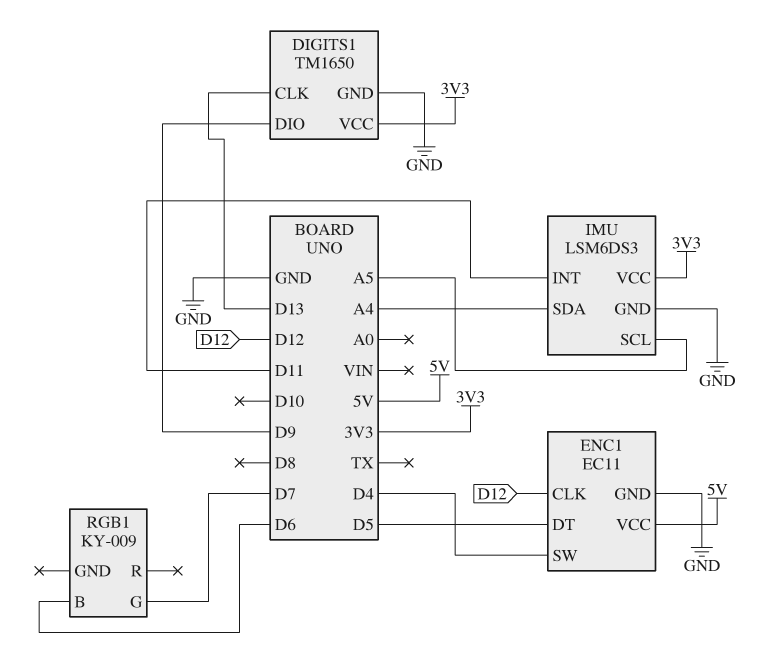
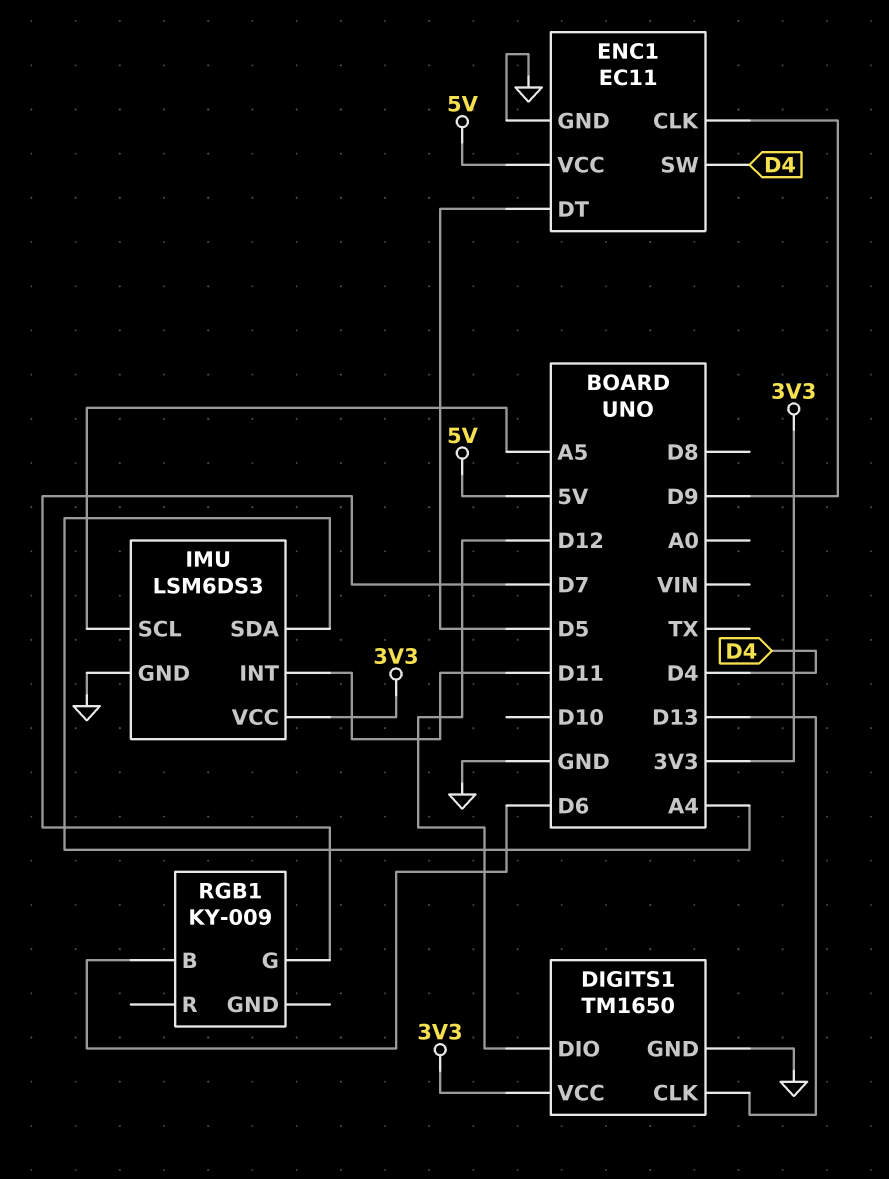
DIGITS1 pin DIO: D9 -> D12
ENC1 pin CLK: D12 -> D9

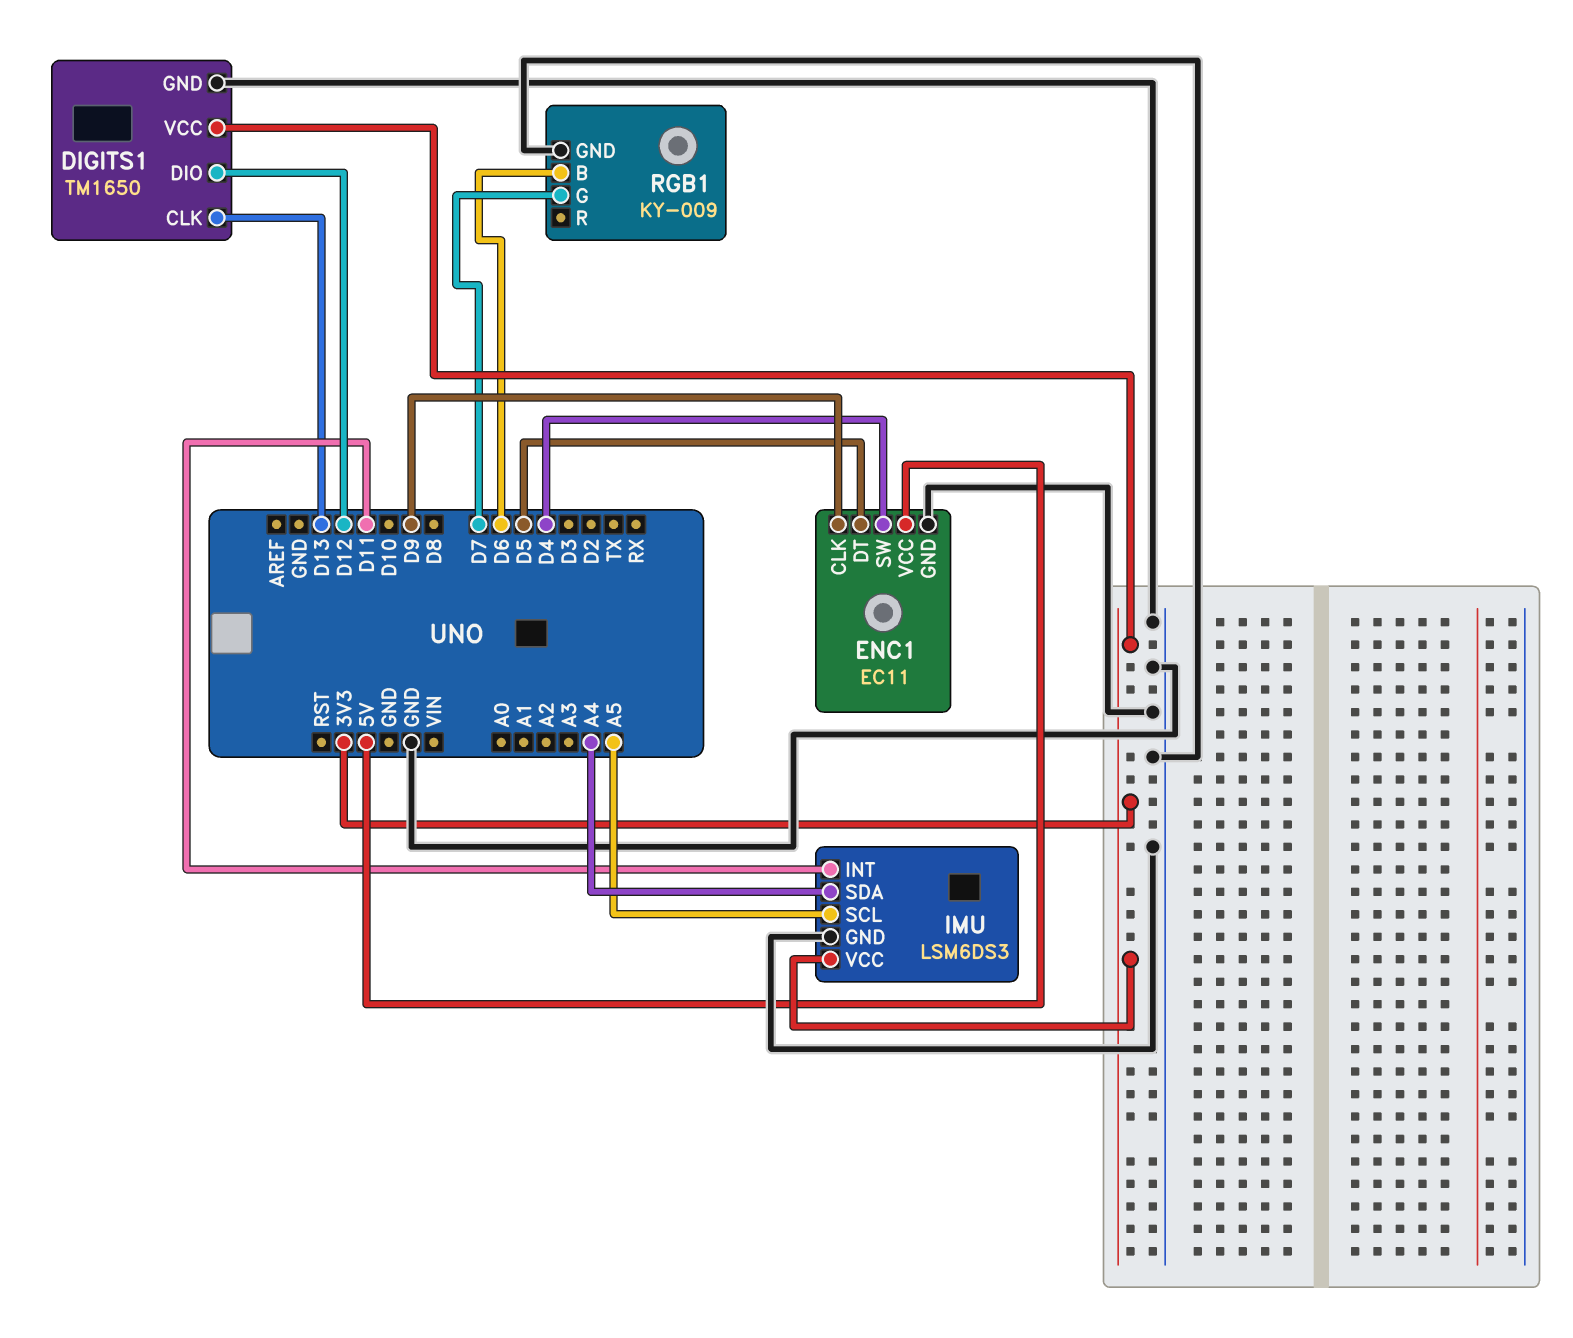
RGB1 pin GND: none -> GND

